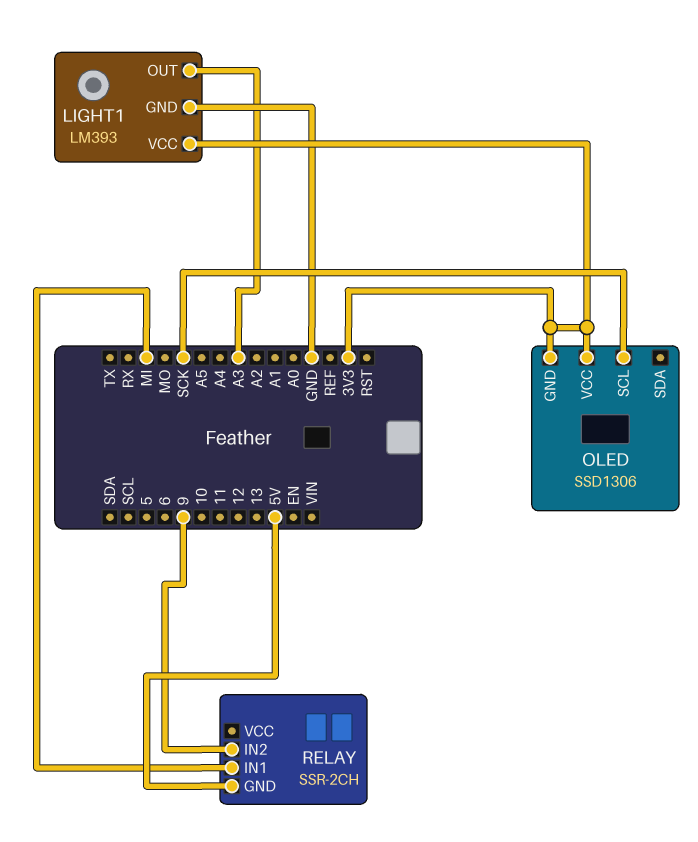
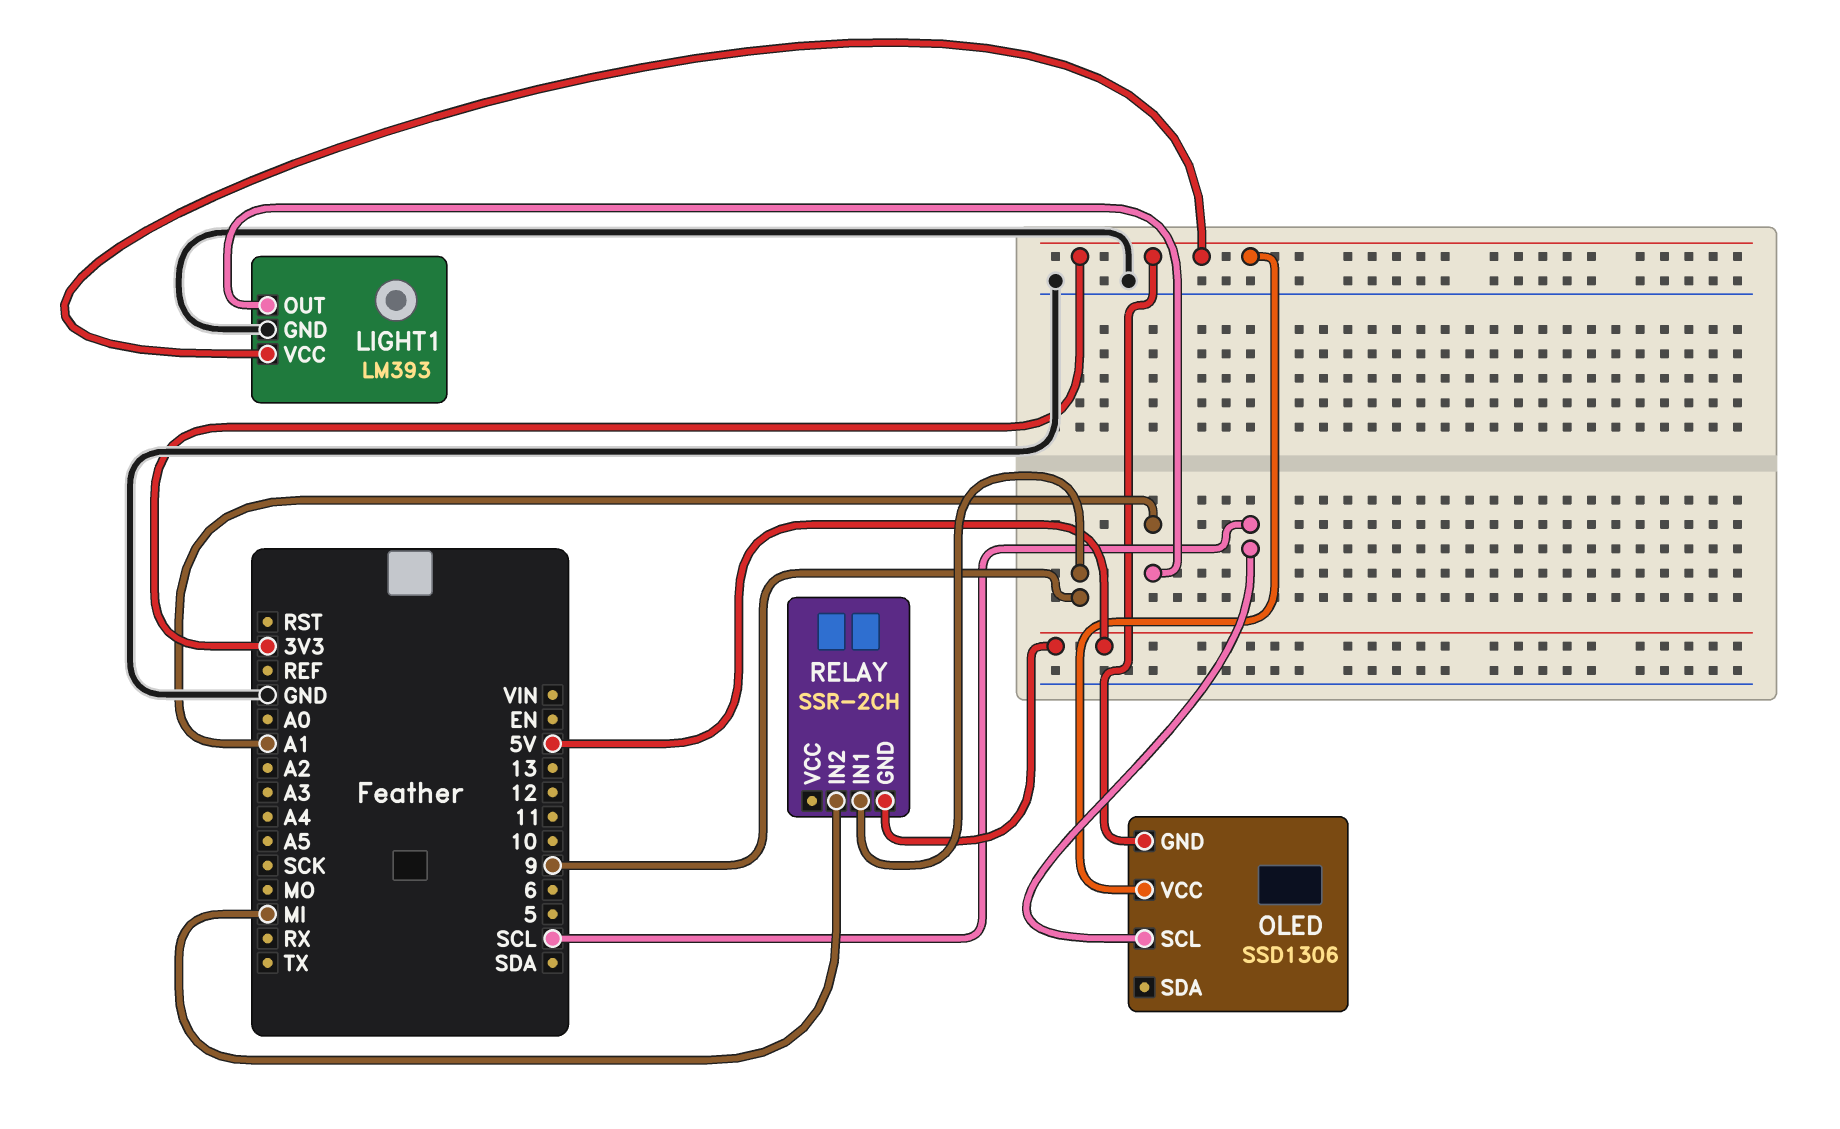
LIGHT1 pin OUT: A3 -> A1
OLED pin SCL: SCK -> SCL
RELAY pin IN1: MI -> 9
RELAY pin IN2: 9 -> MI

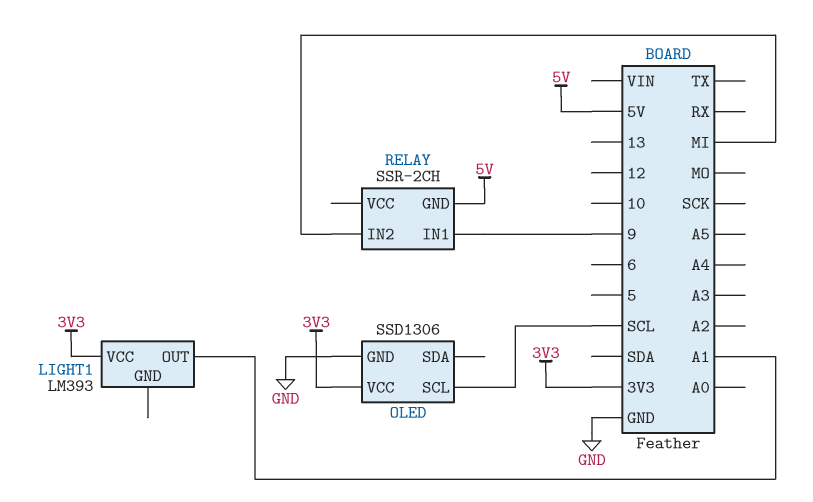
LIGHT1 pin GND: GND -> none
OLED pin GND: 3V3 -> GND

